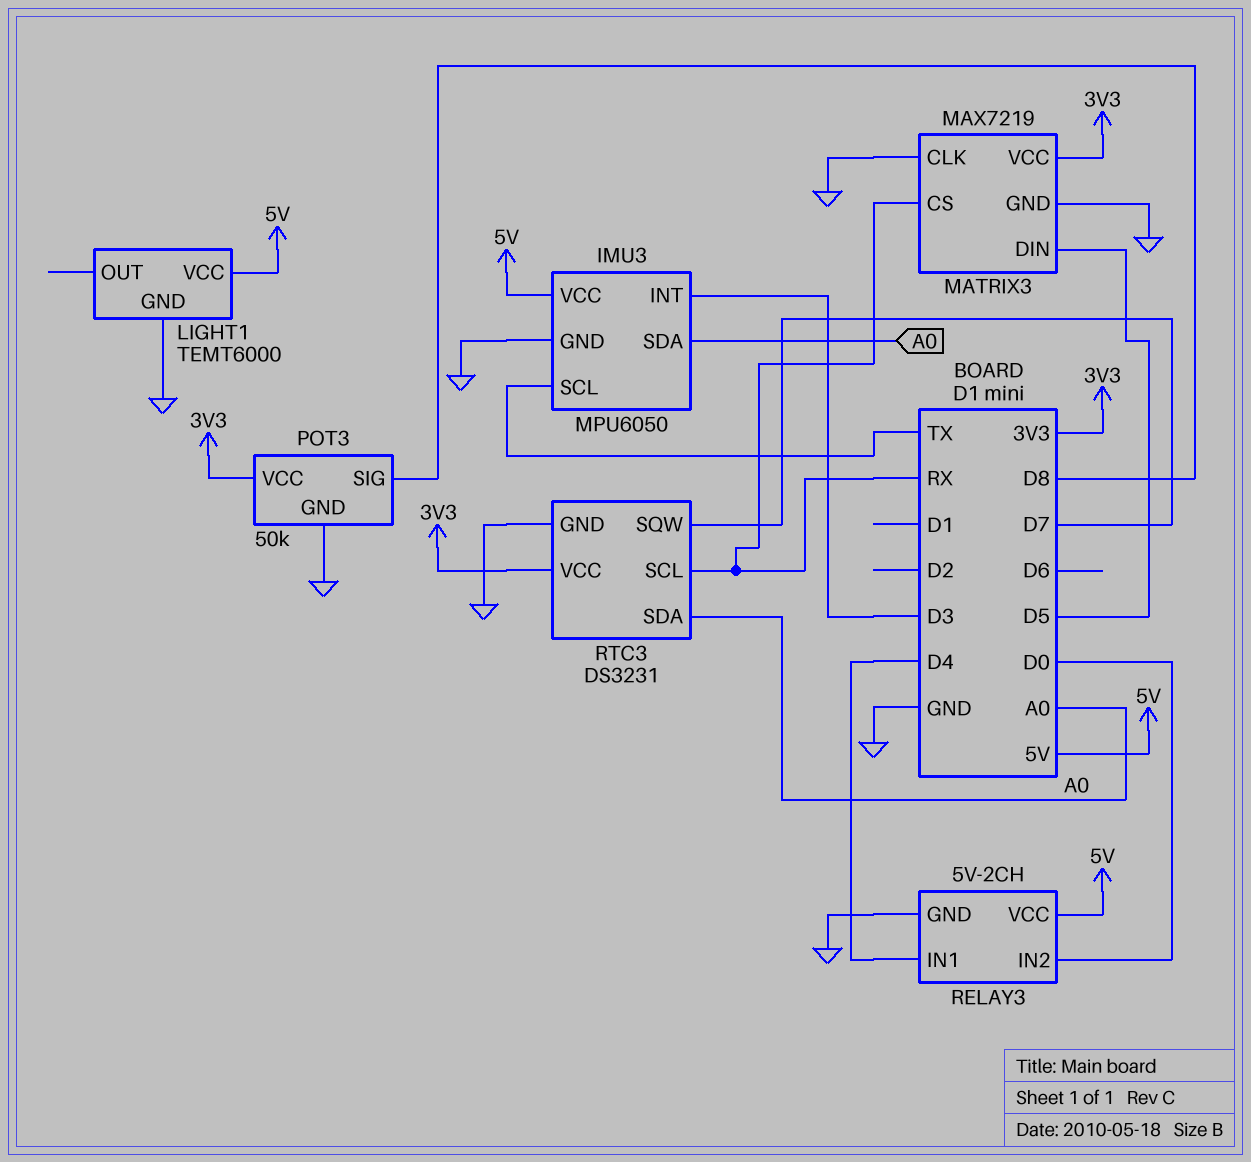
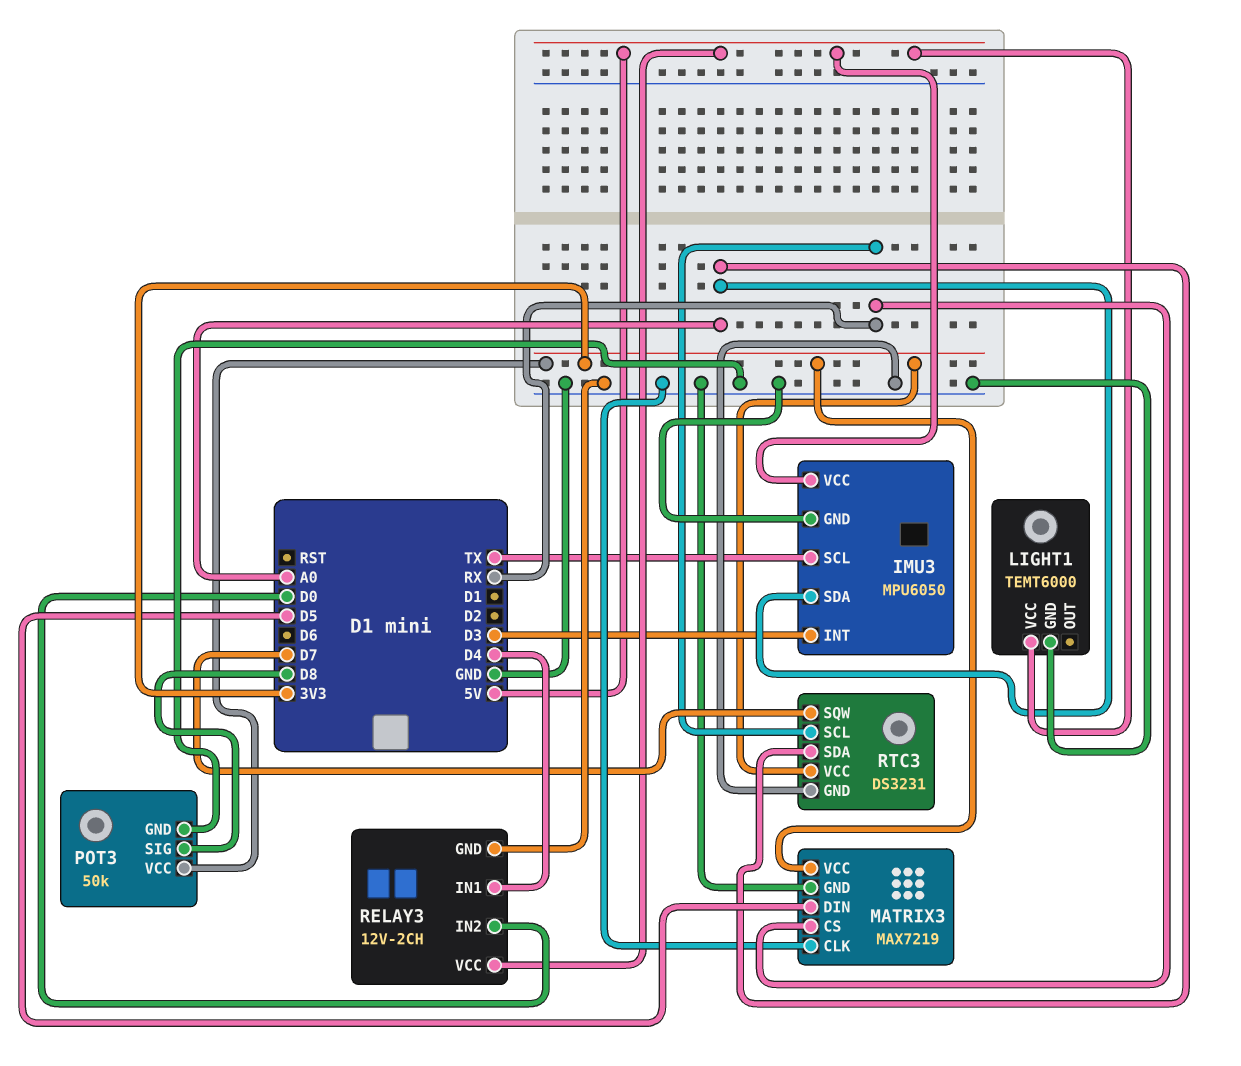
RELAY3: 5V-2CH -> 12V-2CH

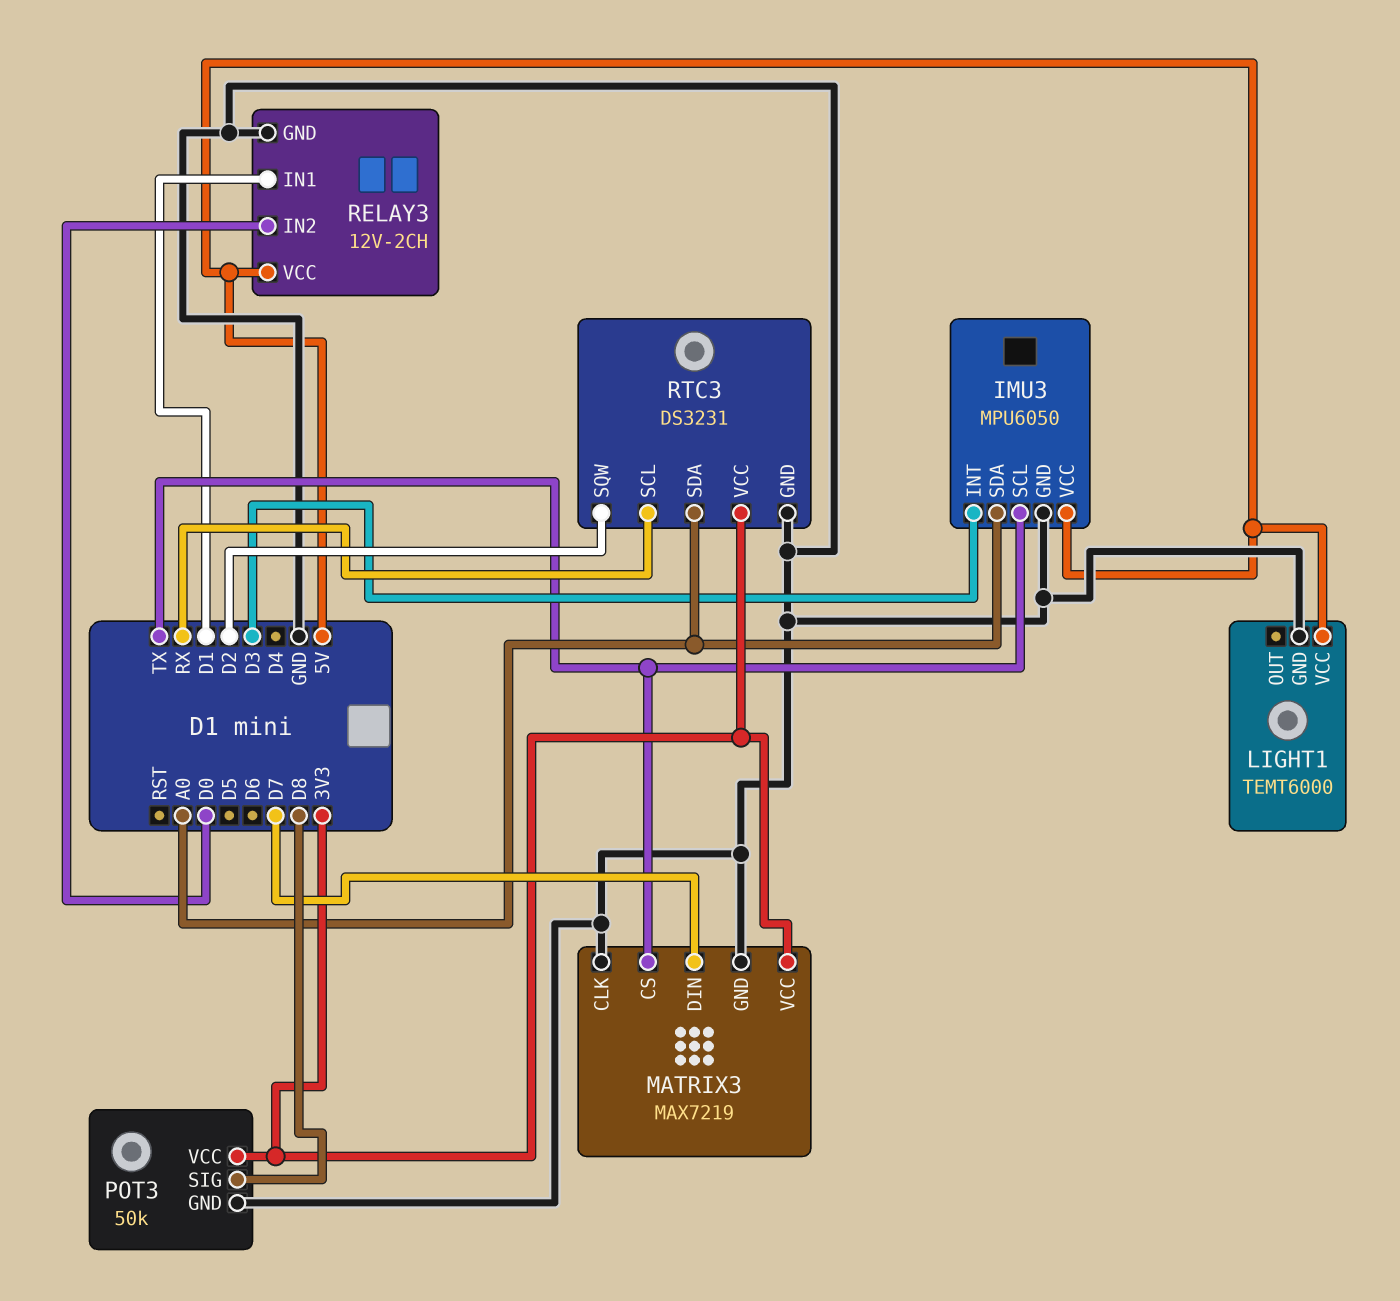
MATRIX3 pin CS: RX -> TX
MATRIX3 pin DIN: D5 -> D7
RELAY3 pin IN1: D4 -> D1
RTC3 pin SQW: D7 -> D2

